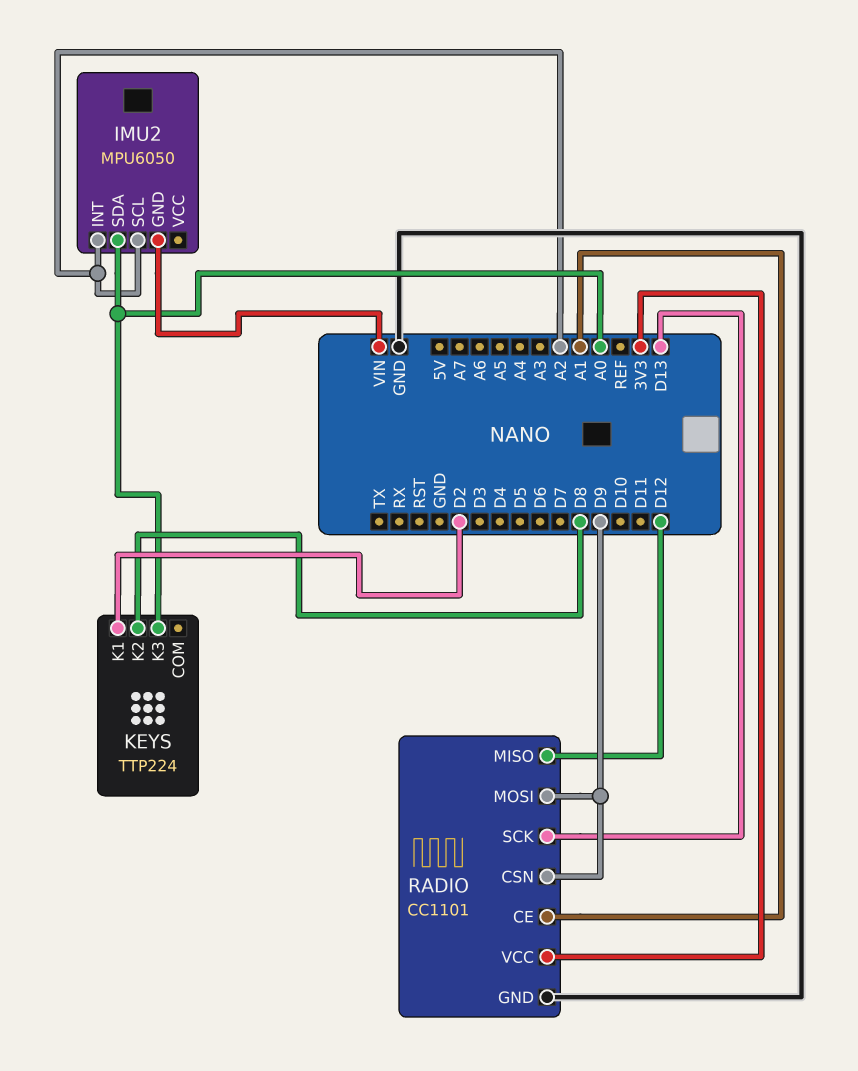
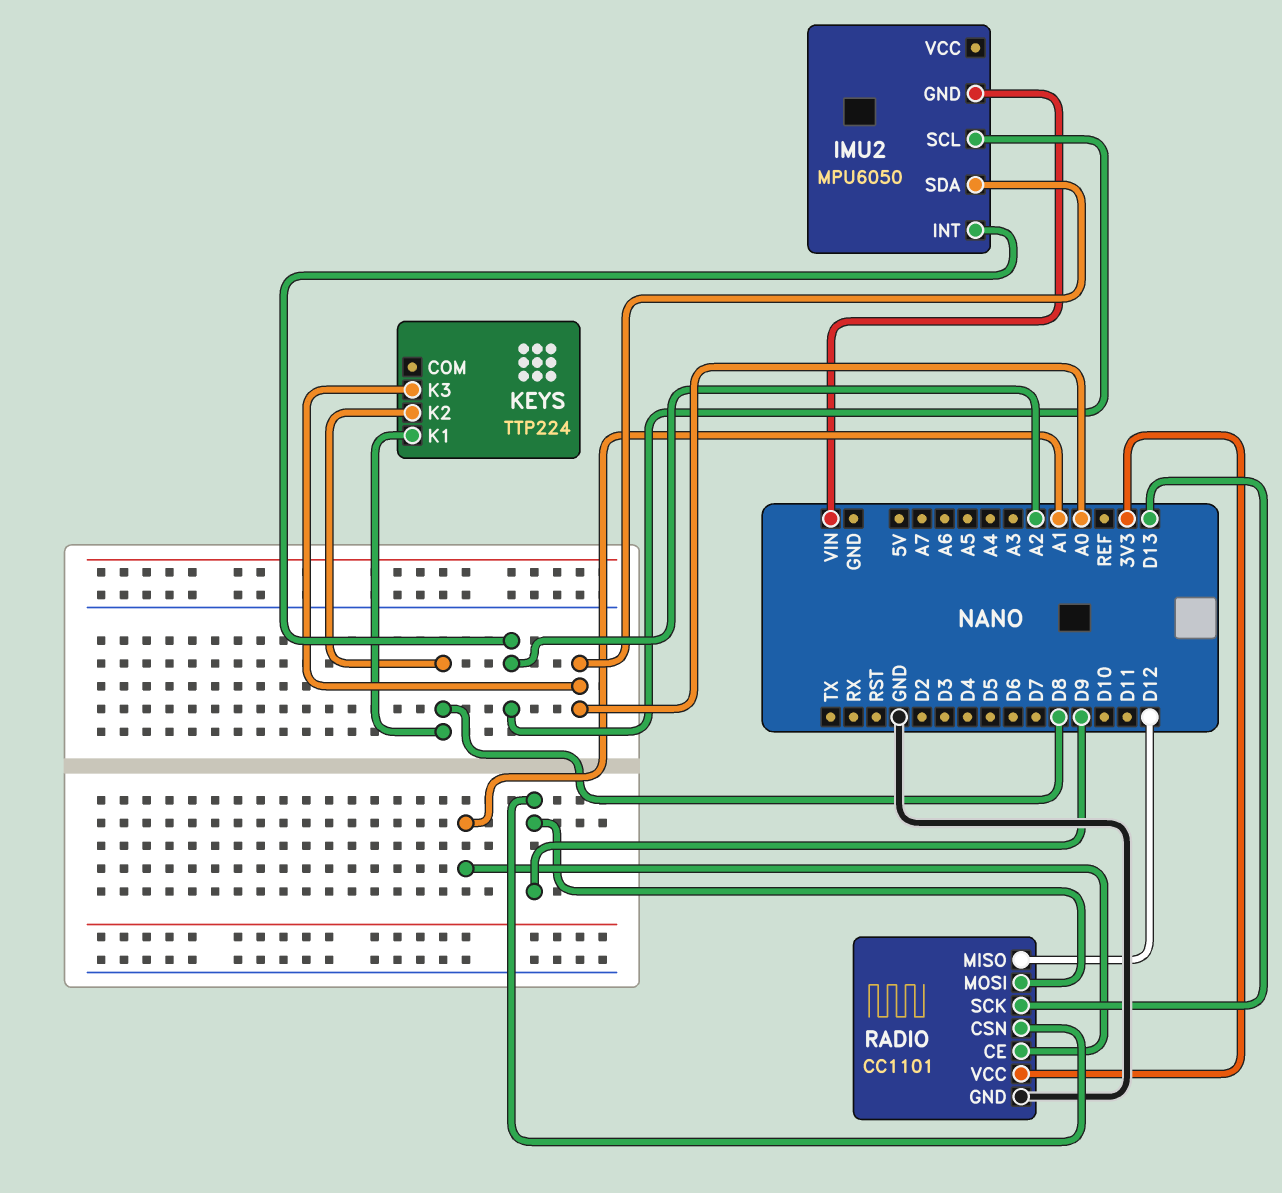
KEYS pin K1: D2 -> D8

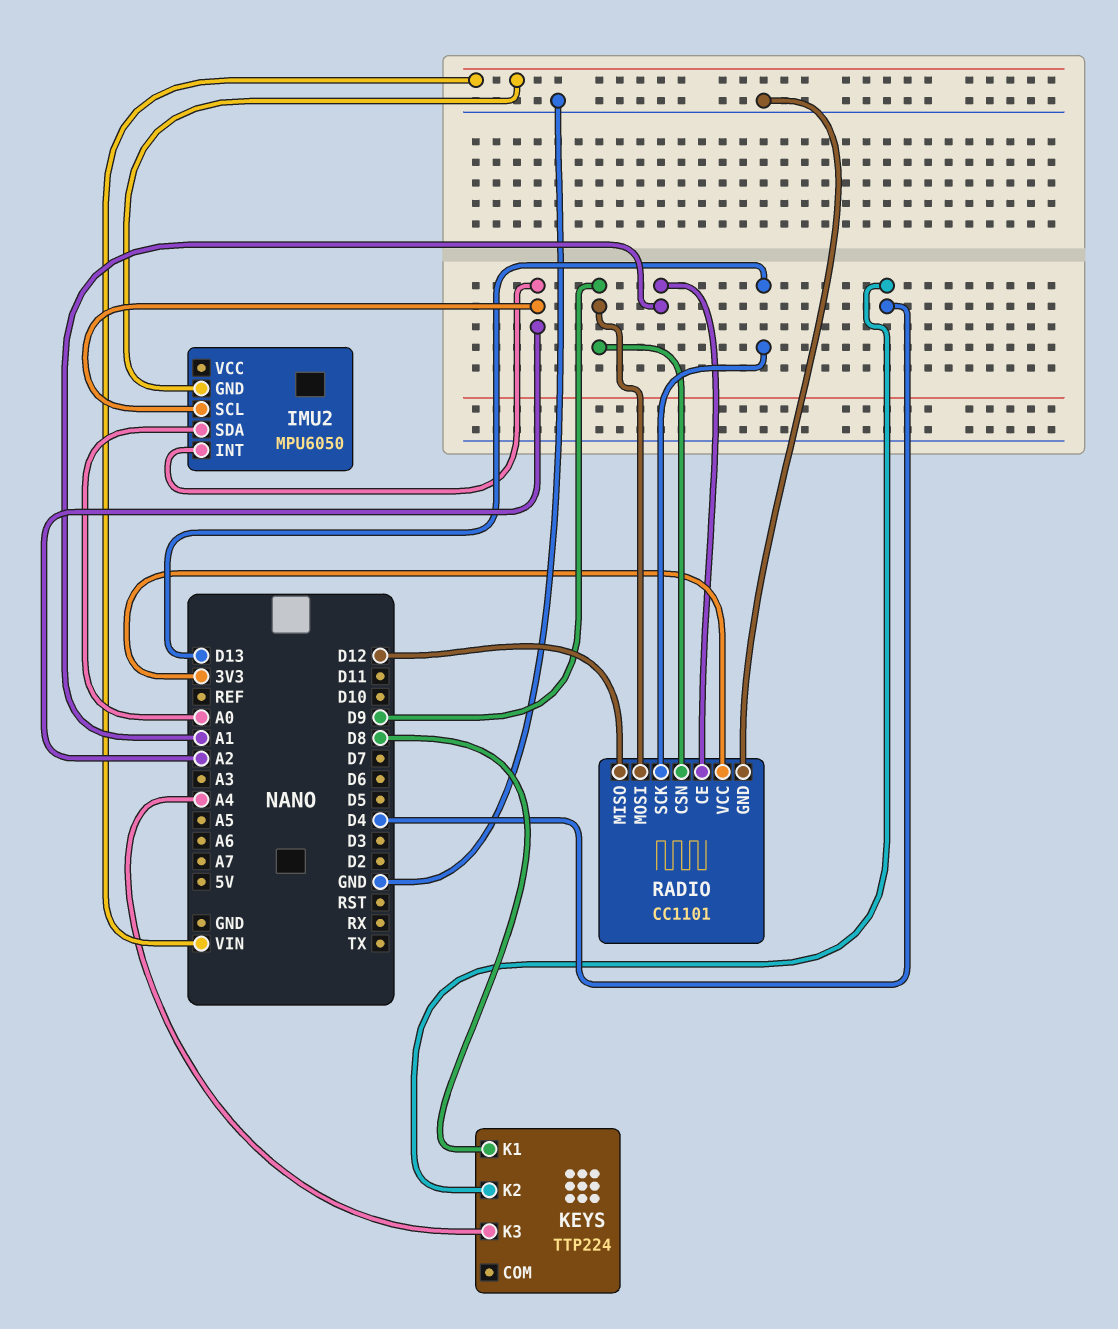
KEYS pin K2: D8 -> D4
KEYS pin K3: A0 -> A4

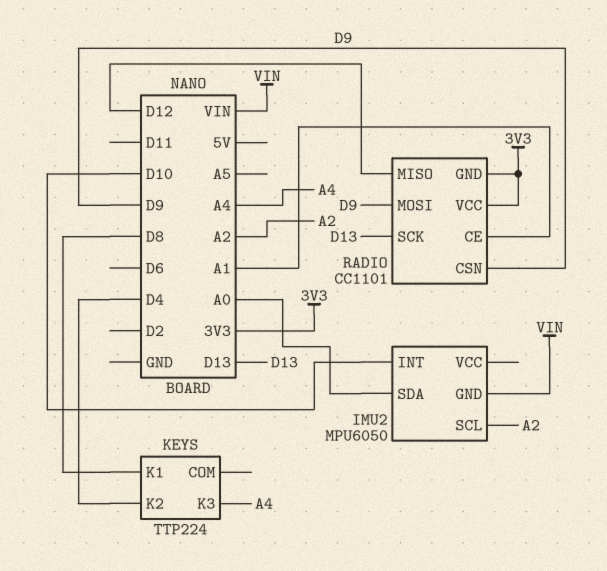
IMU2 pin INT: A2 -> D10
RADIO pin GND: GND -> 3V3

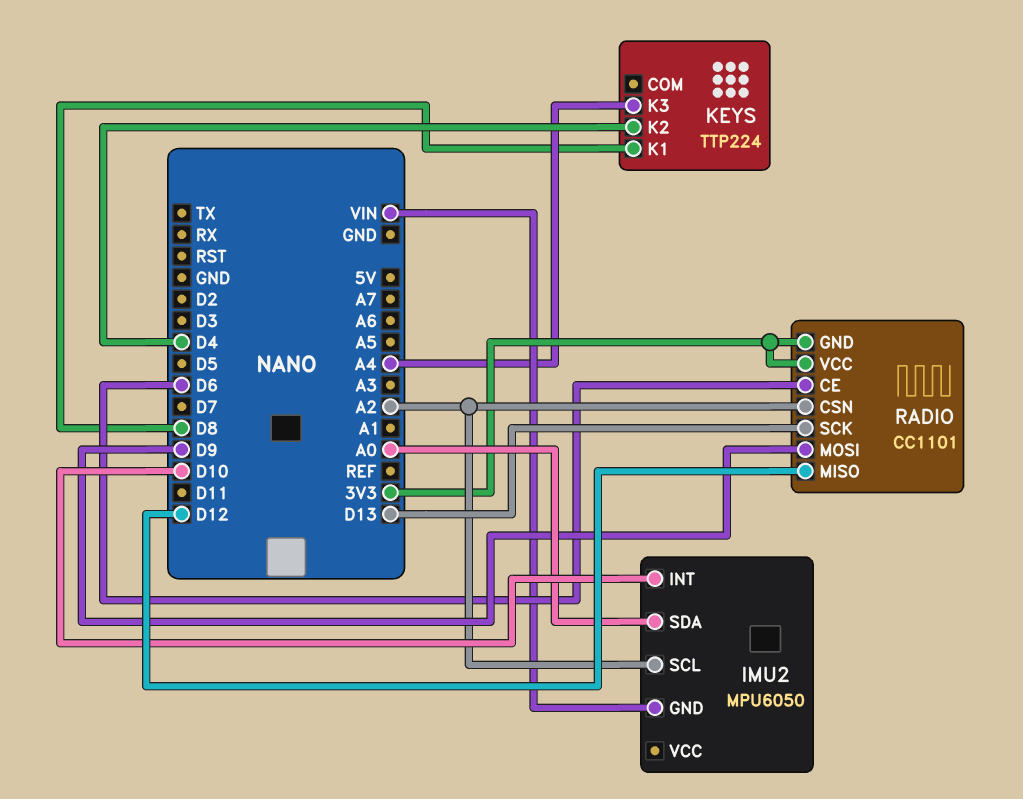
RADIO pin CE: A1 -> D6
RADIO pin CSN: D9 -> A2

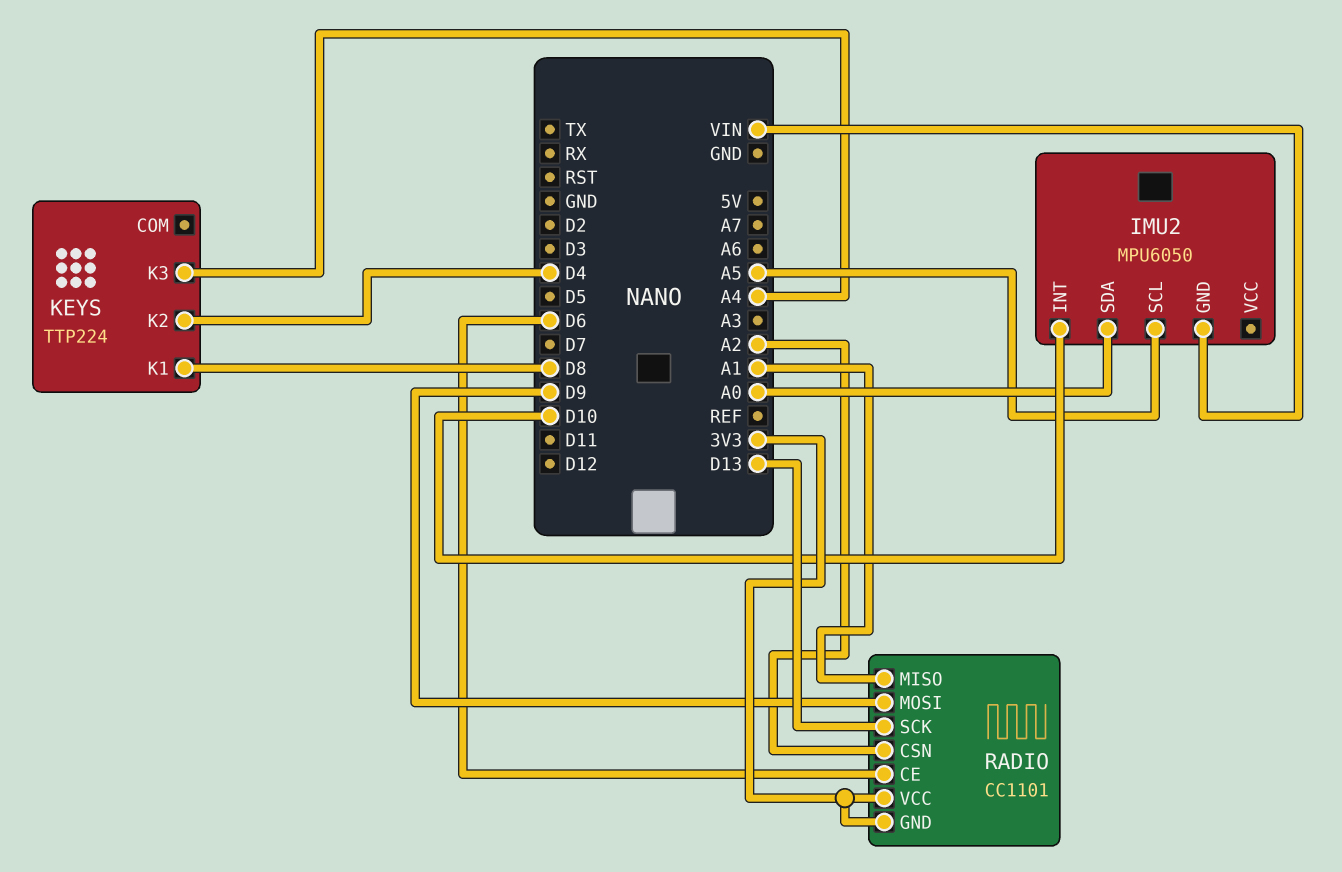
IMU2 pin SCL: A2 -> A5
RADIO pin MISO: D12 -> A1

